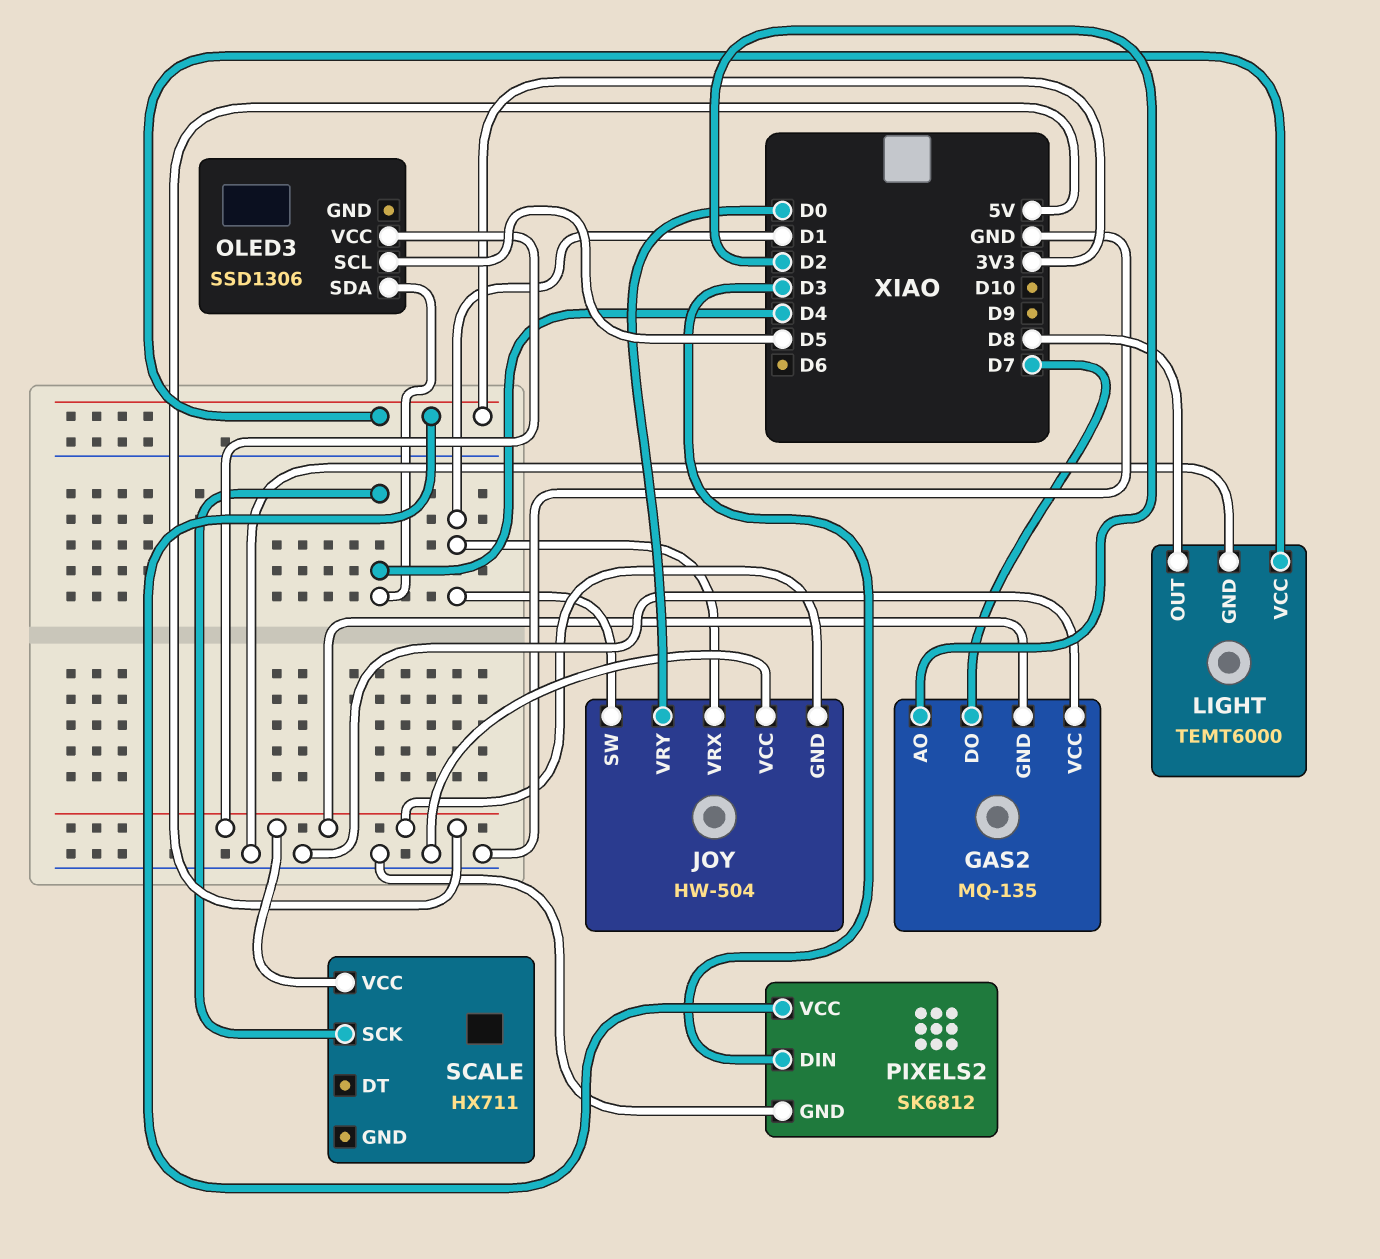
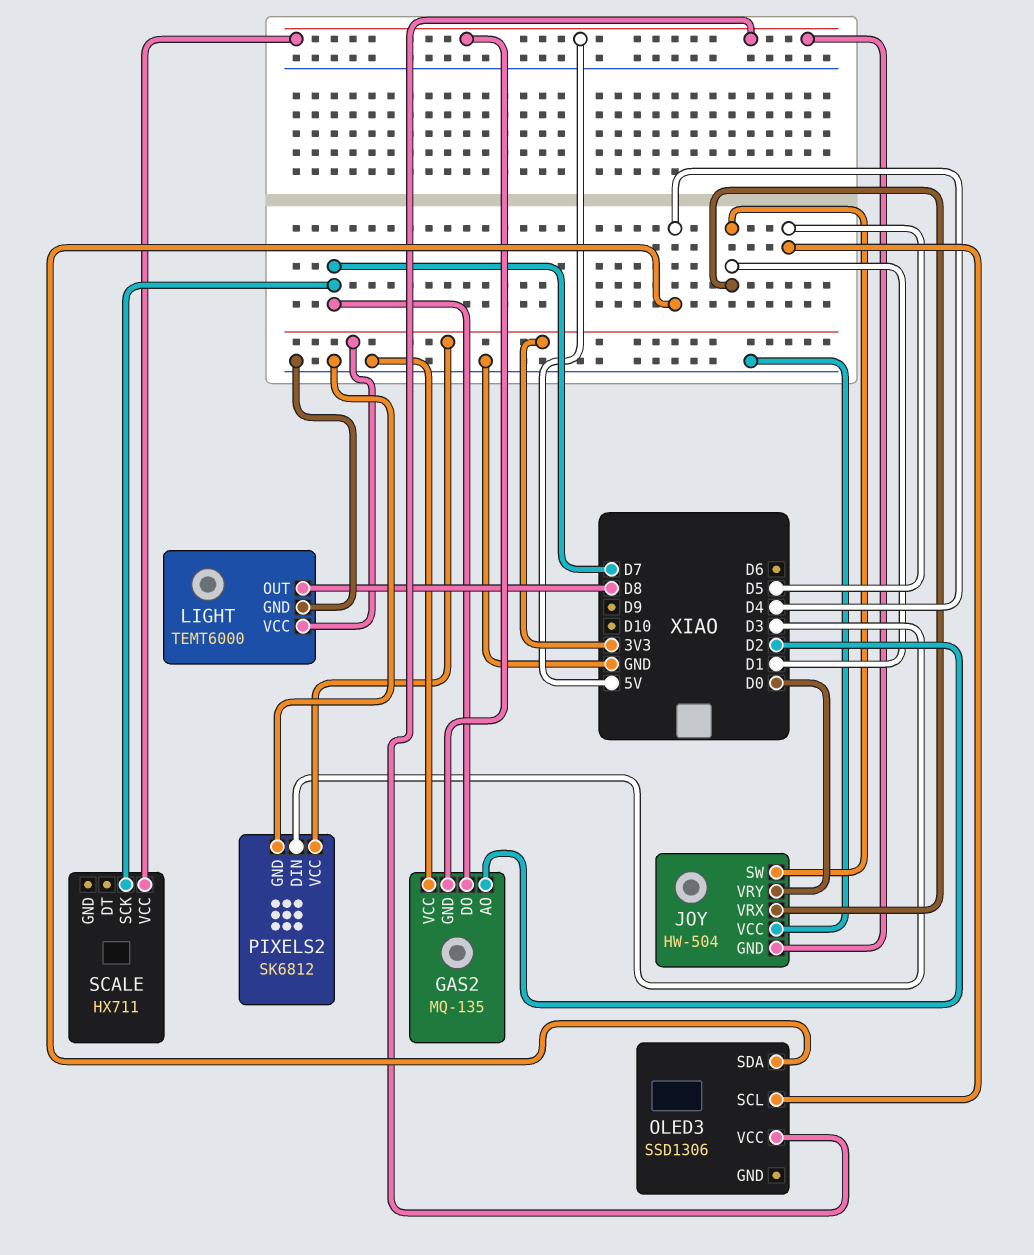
SCALE pin SCK: D4 -> D7

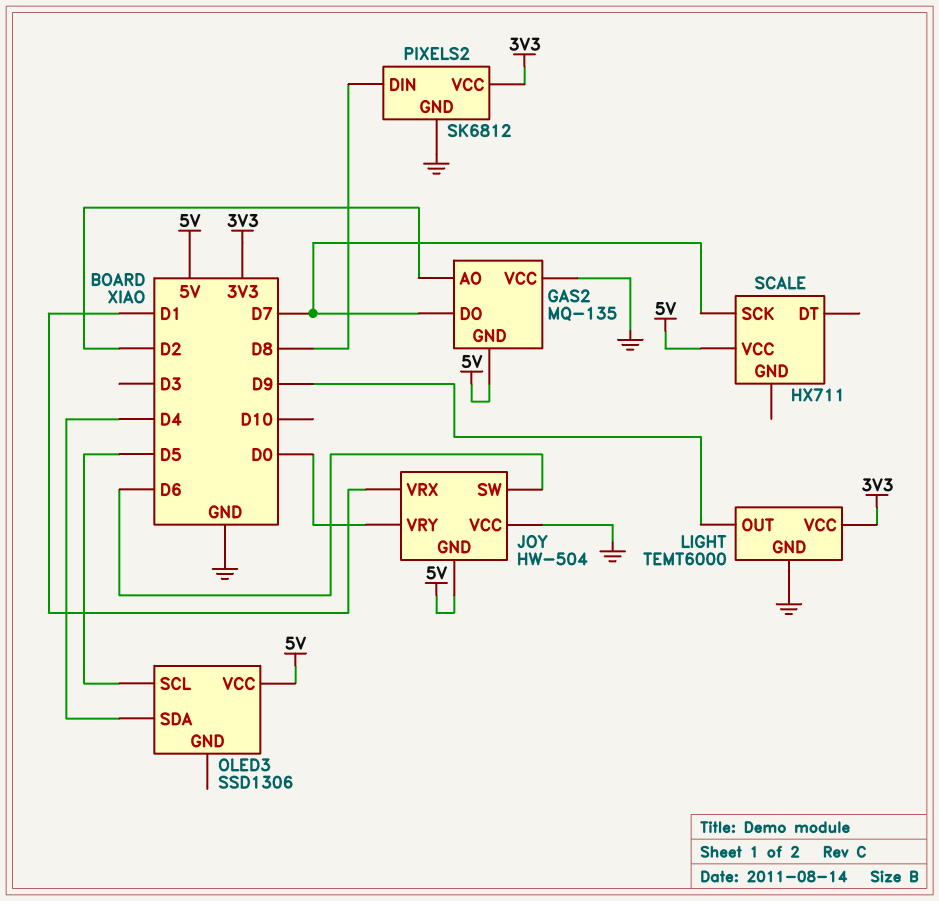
JOY pin SW: D1 -> D6
LIGHT pin OUT: D8 -> D9
PIXELS2 pin DIN: D3 -> D8

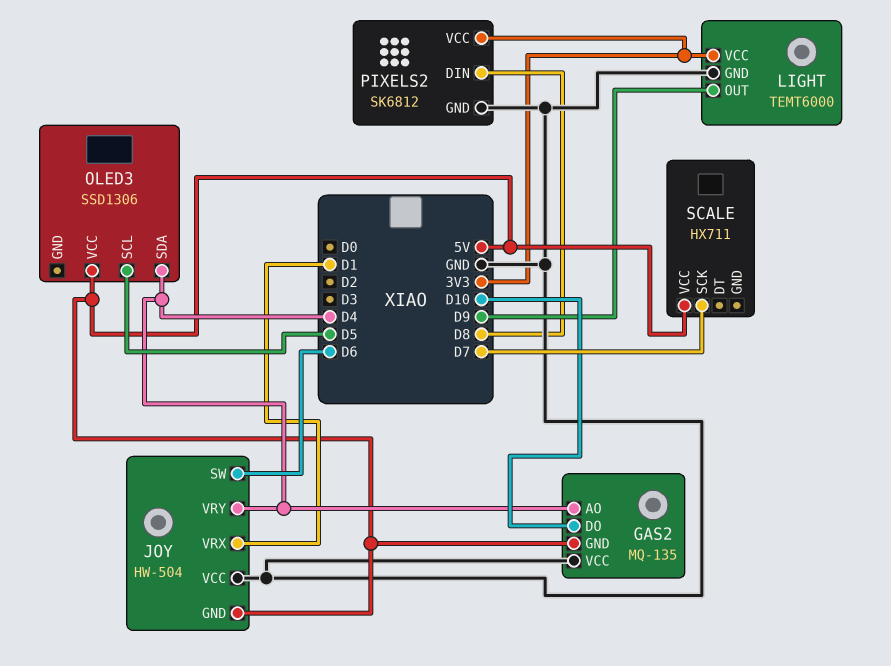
GAS2 pin AO: D2 -> D4
GAS2 pin DO: D7 -> D10
JOY pin VRY: D0 -> D4

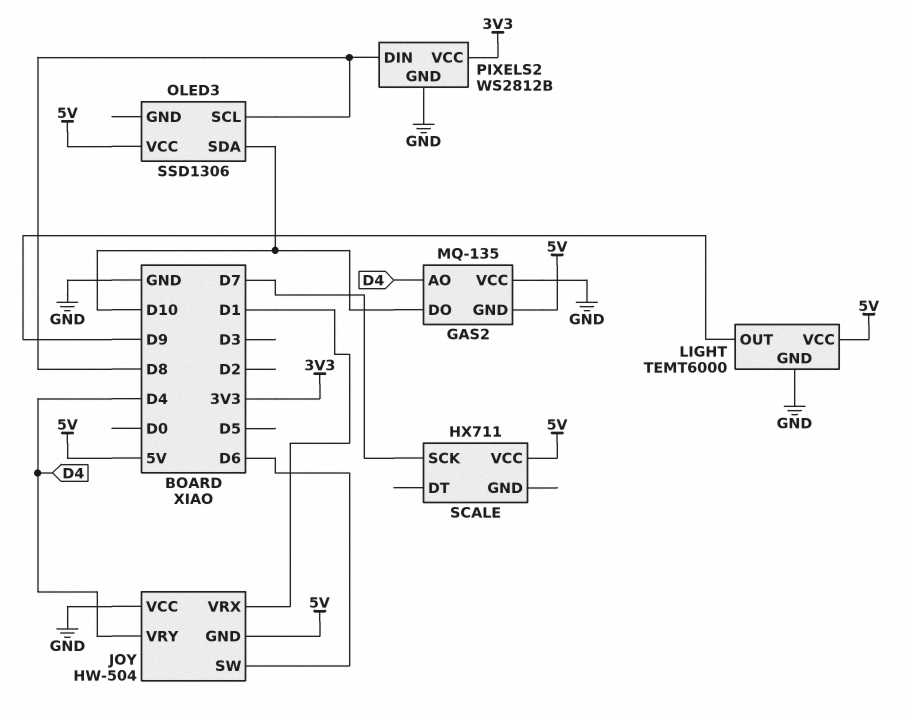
LIGHT pin VCC: 3V3 -> 5V
OLED3 pin SCL: D5 -> D8
OLED3 pin SDA: D4 -> D10
PIXELS2: SK6812 -> WS2812B

